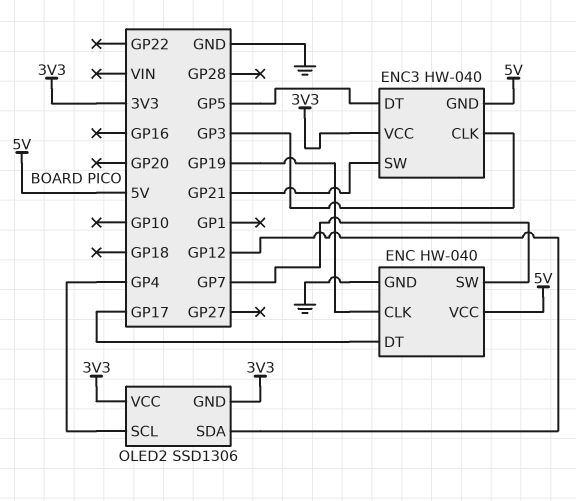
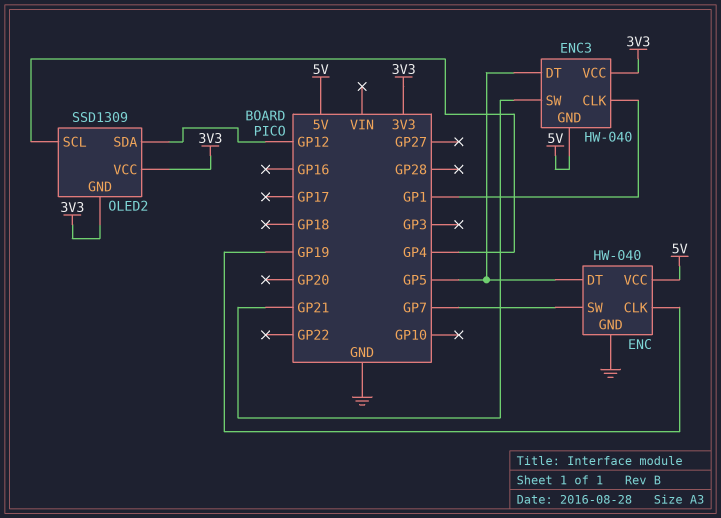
ENC pin DT: GP17 -> GP5
ENC3 pin CLK: GP3 -> GP1
OLED2: SSD1306 -> SSD1309

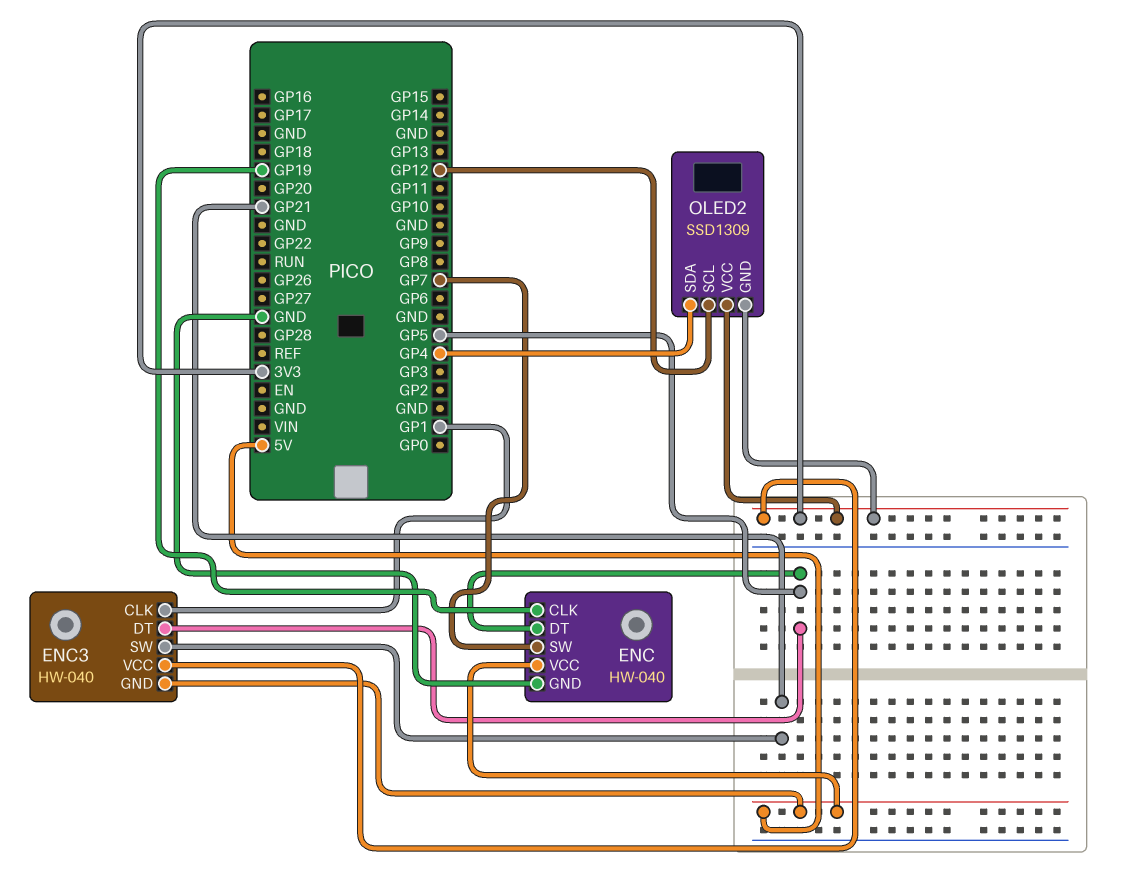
OLED2 pin SCL: GP4 -> GP12
OLED2 pin SDA: GP12 -> GP4

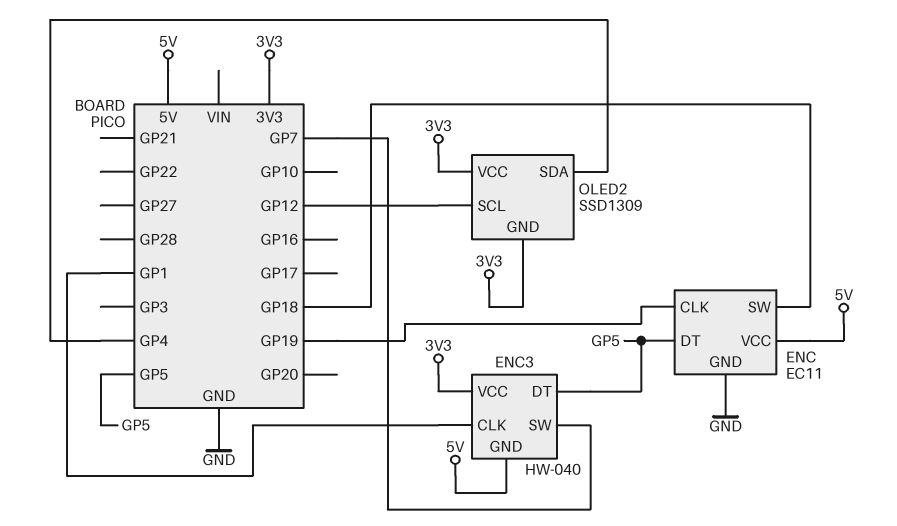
ENC: HW-040 -> EC11
ENC pin SW: GP7 -> GP18
ENC3 pin SW: GP21 -> GP7

